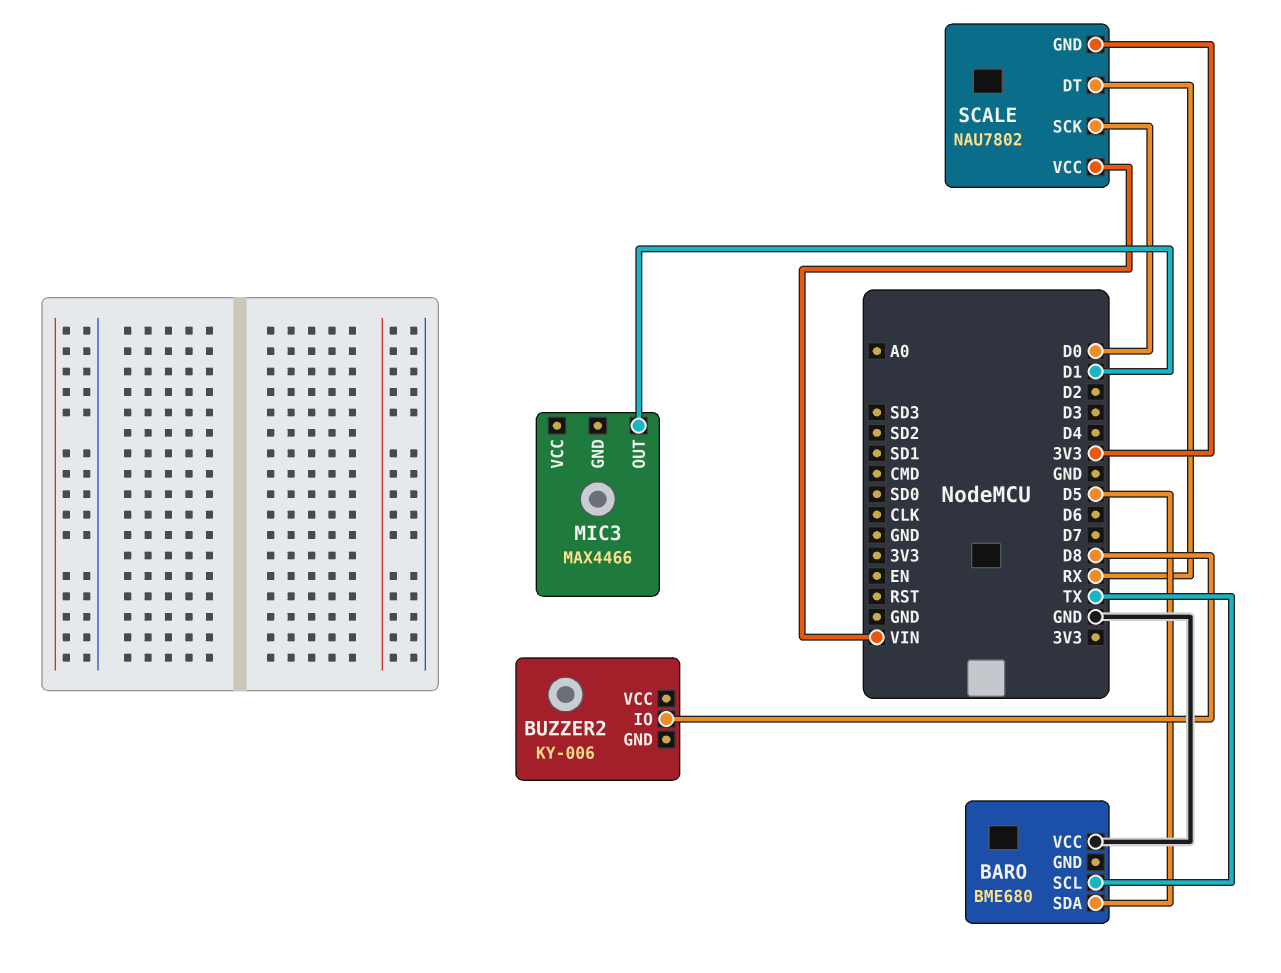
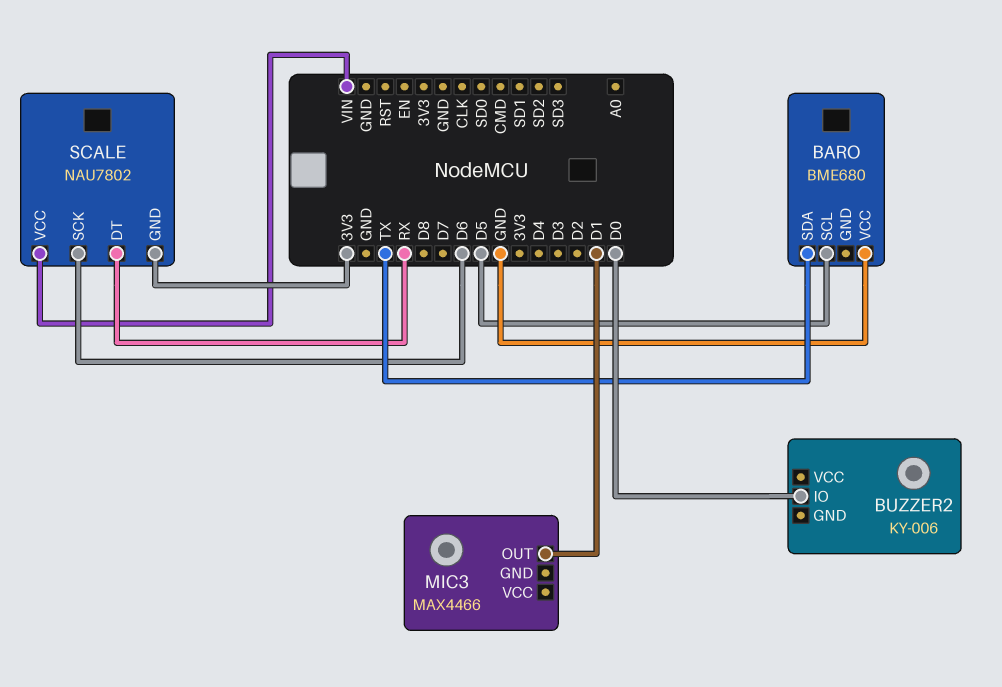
BARO pin SCL: TX -> D5
BARO pin SDA: D5 -> TX
BUZZER2 pin IO: D8 -> D0
SCALE pin SCK: D0 -> D6

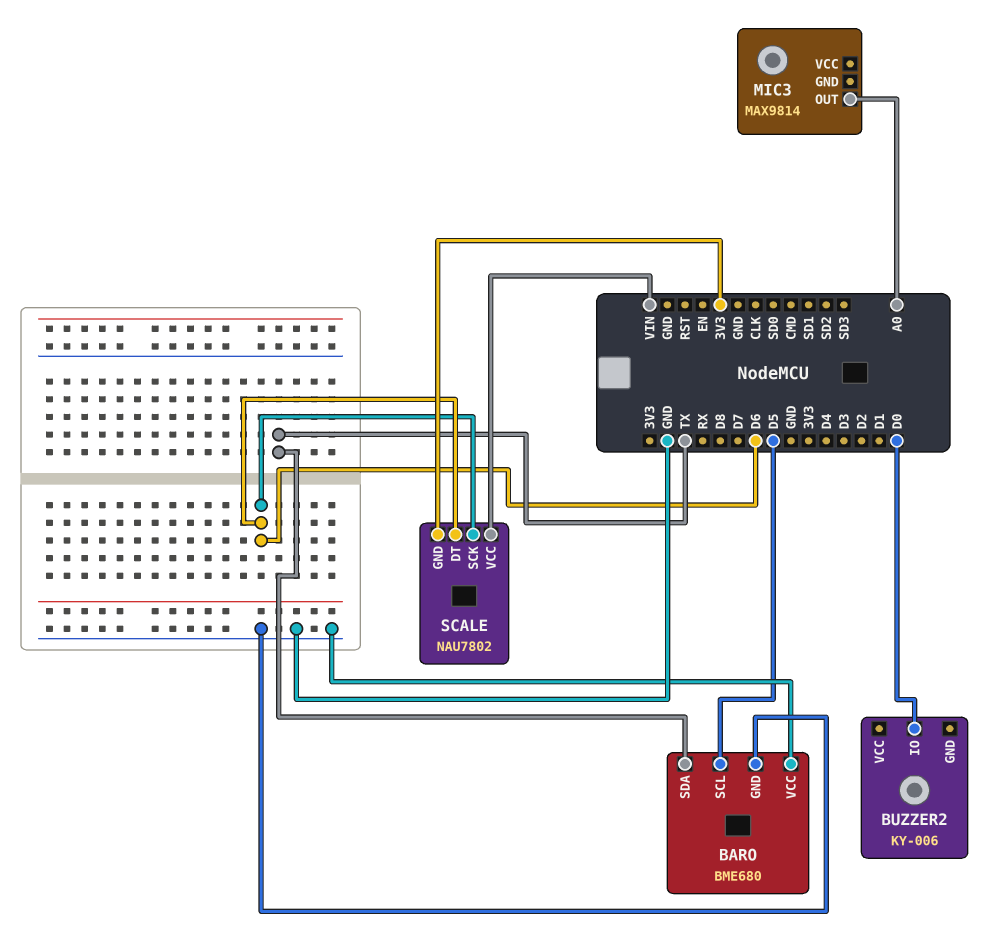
BARO pin GND: none -> GND
MIC3: MAX4466 -> MAX9814
MIC3 pin OUT: D1 -> A0
SCALE pin DT: RX -> D6

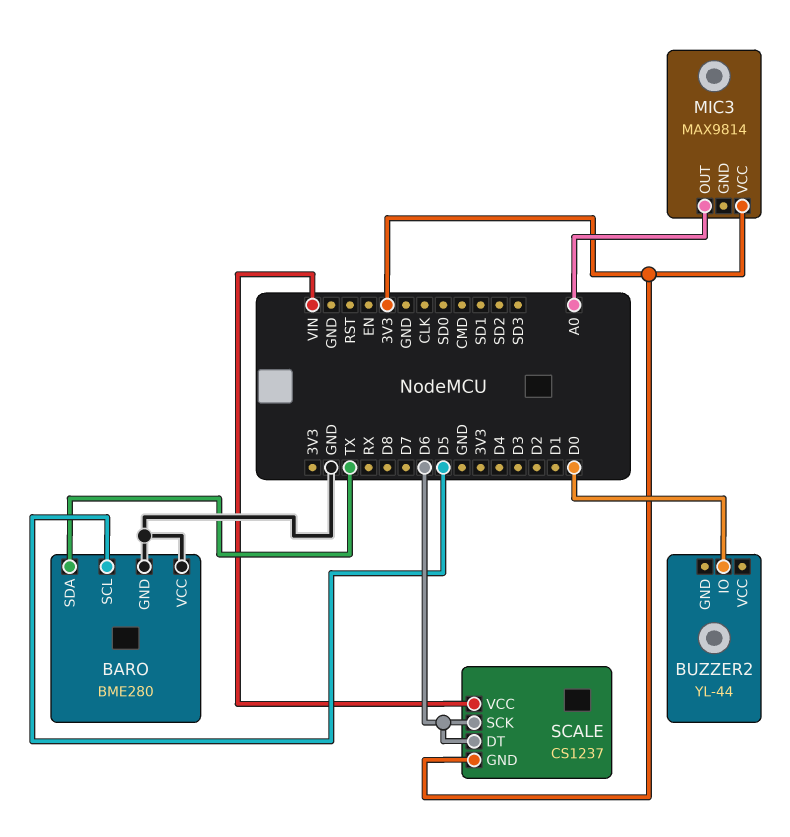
BARO: BME680 -> BME280
BUZZER2: KY-006 -> YL-44
MIC3 pin VCC: none -> 3V3
SCALE: NAU7802 -> CS1237

